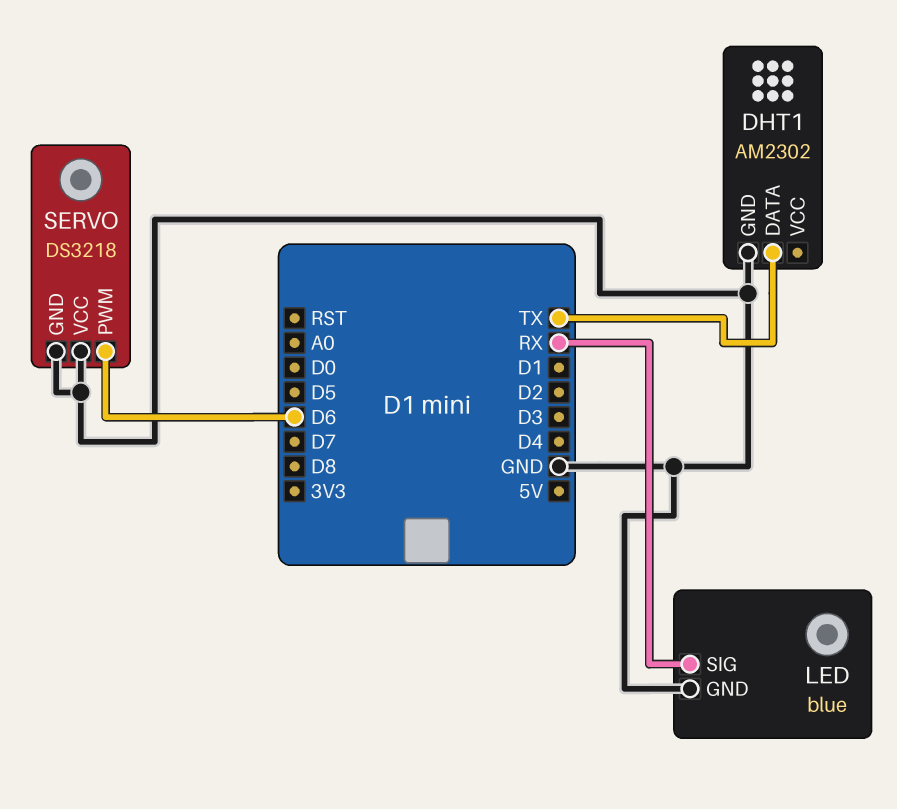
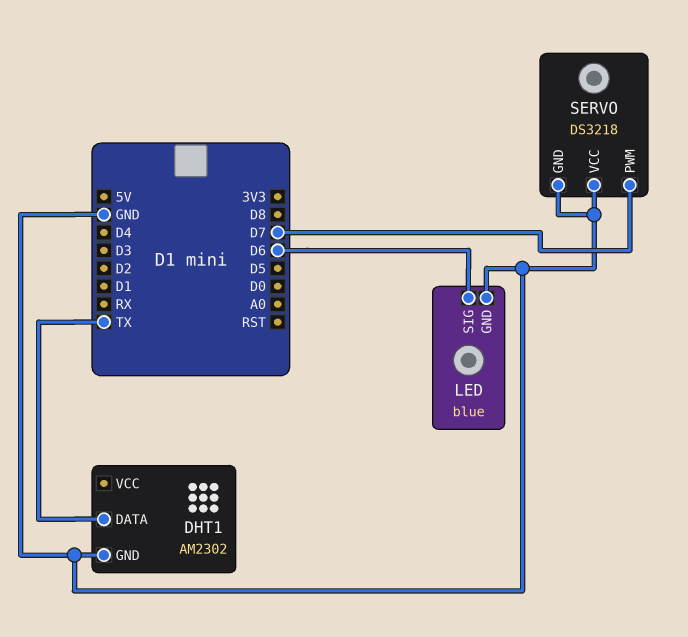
LED pin SIG: RX -> D6
SERVO pin PWM: D6 -> D7

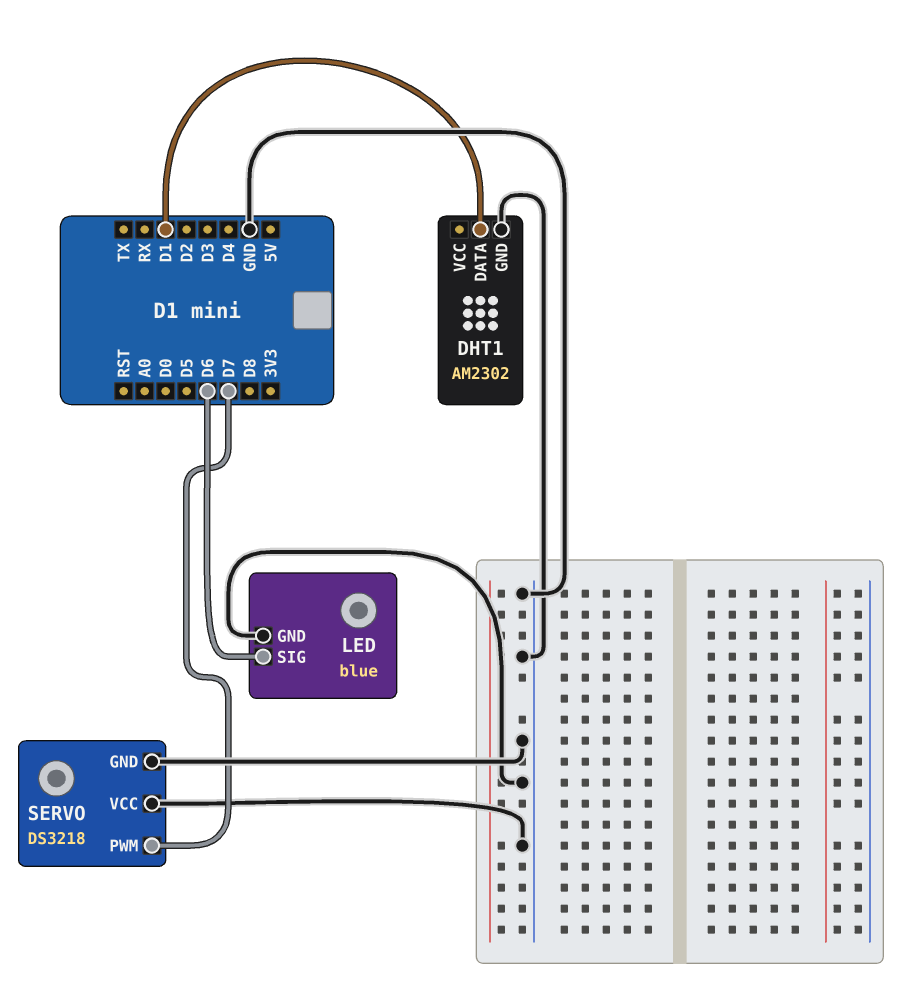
DHT1 pin DATA: TX -> D1

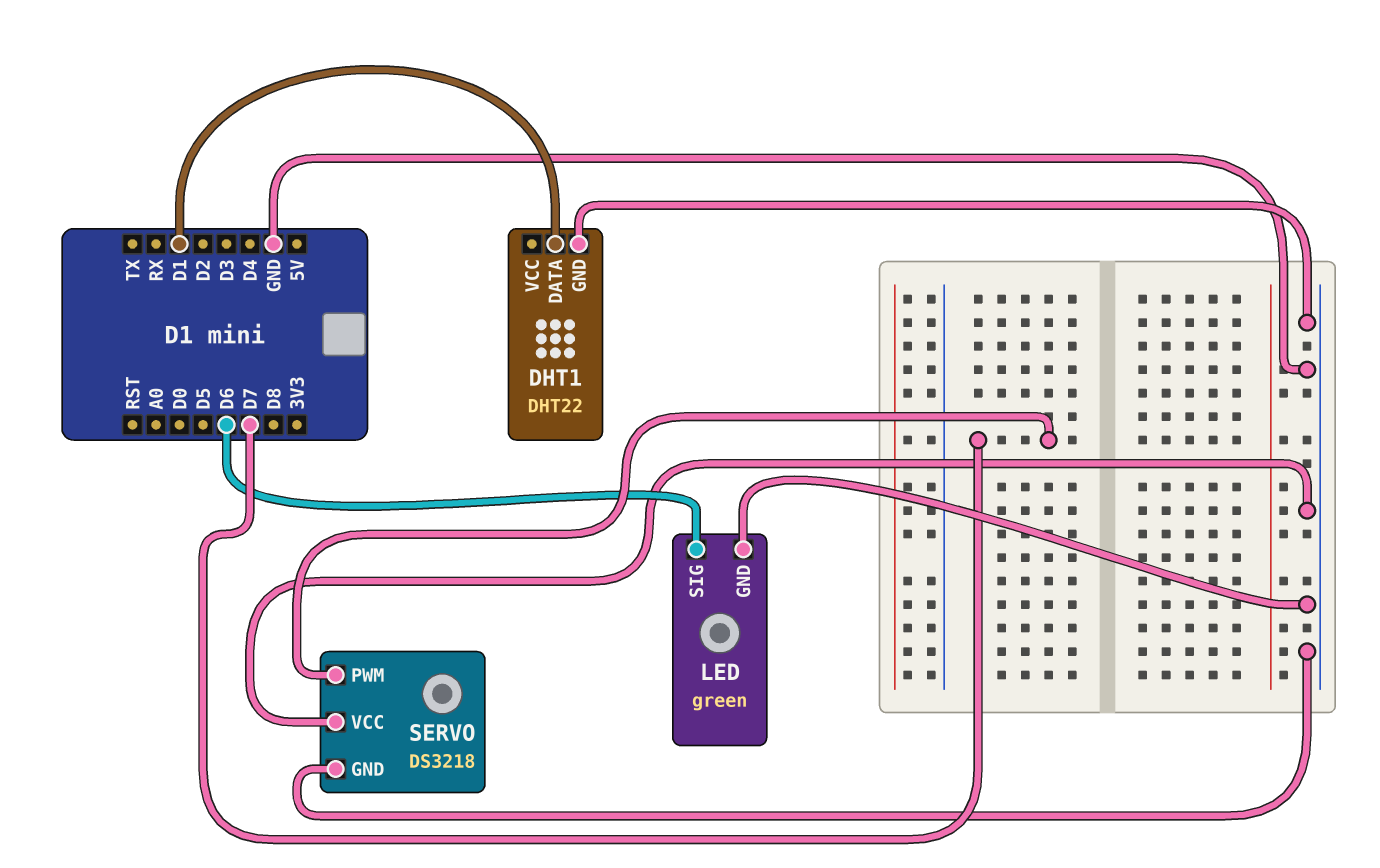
DHT1: AM2302 -> DHT22
LED: blue -> green

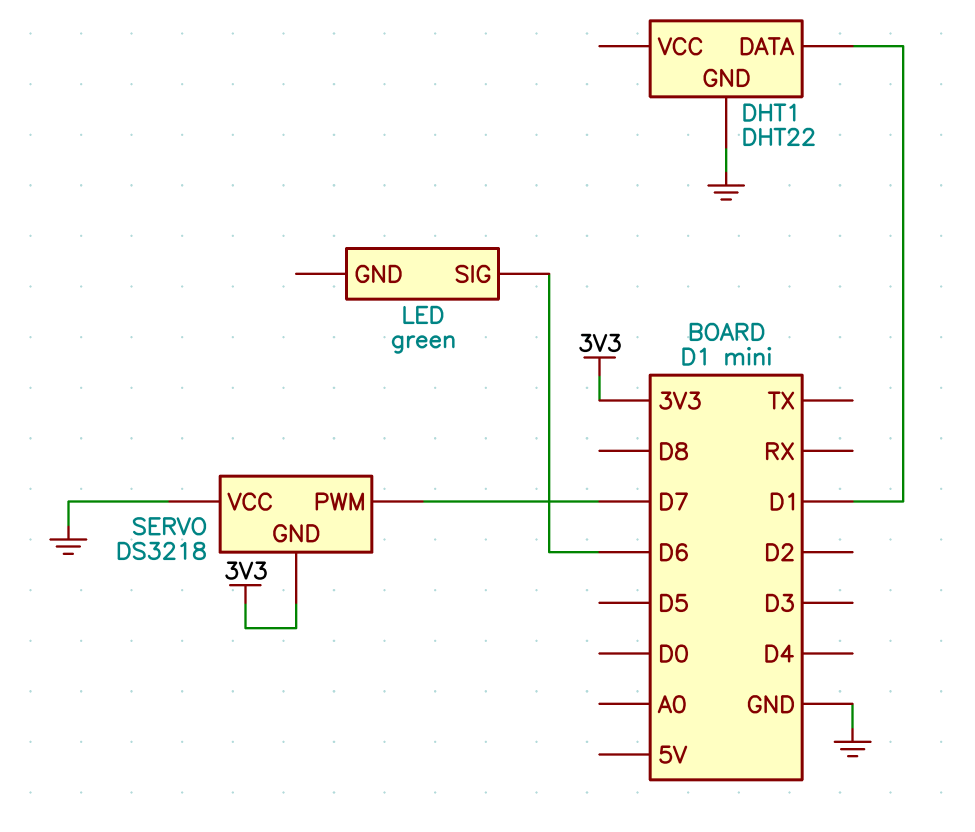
LED pin GND: GND -> none
SERVO pin GND: GND -> 3V3

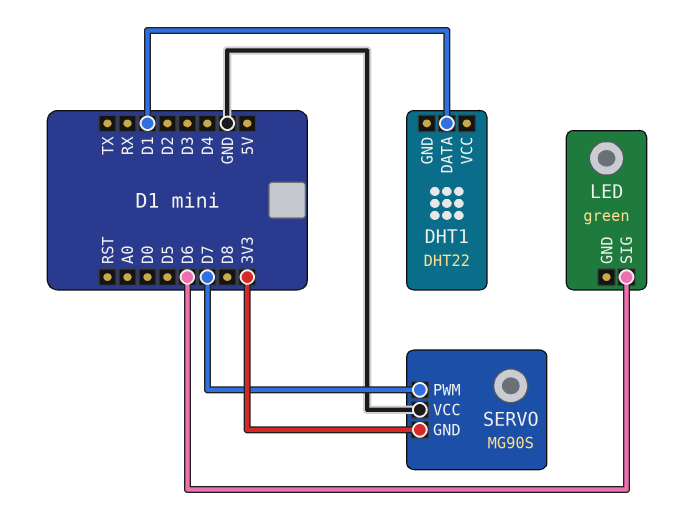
DHT1 pin GND: GND -> none
SERVO: DS3218 -> MG90S

